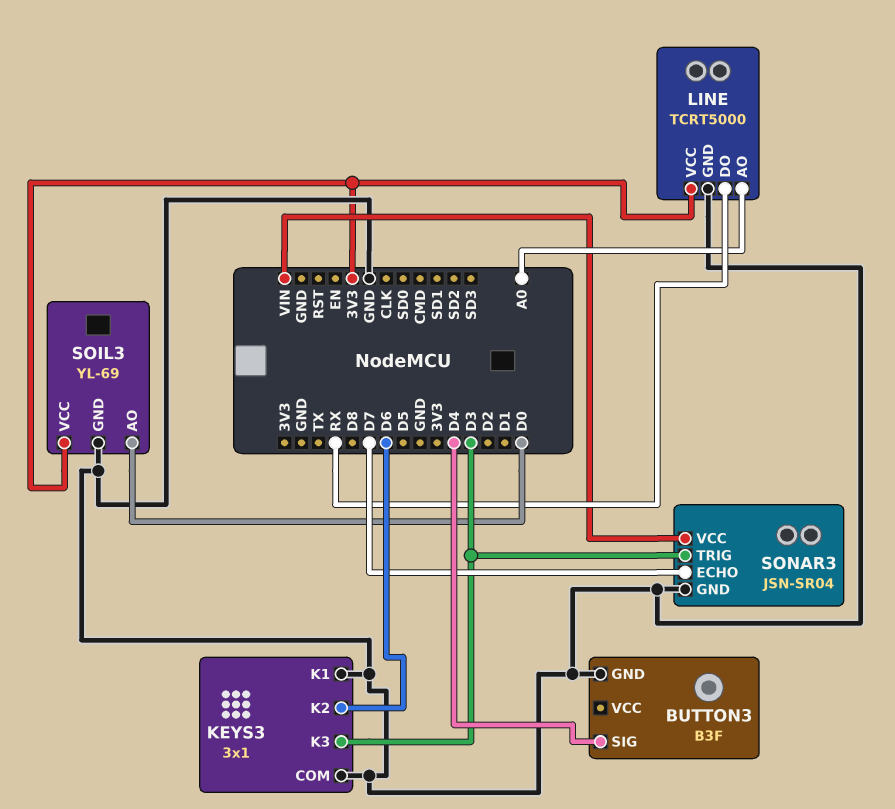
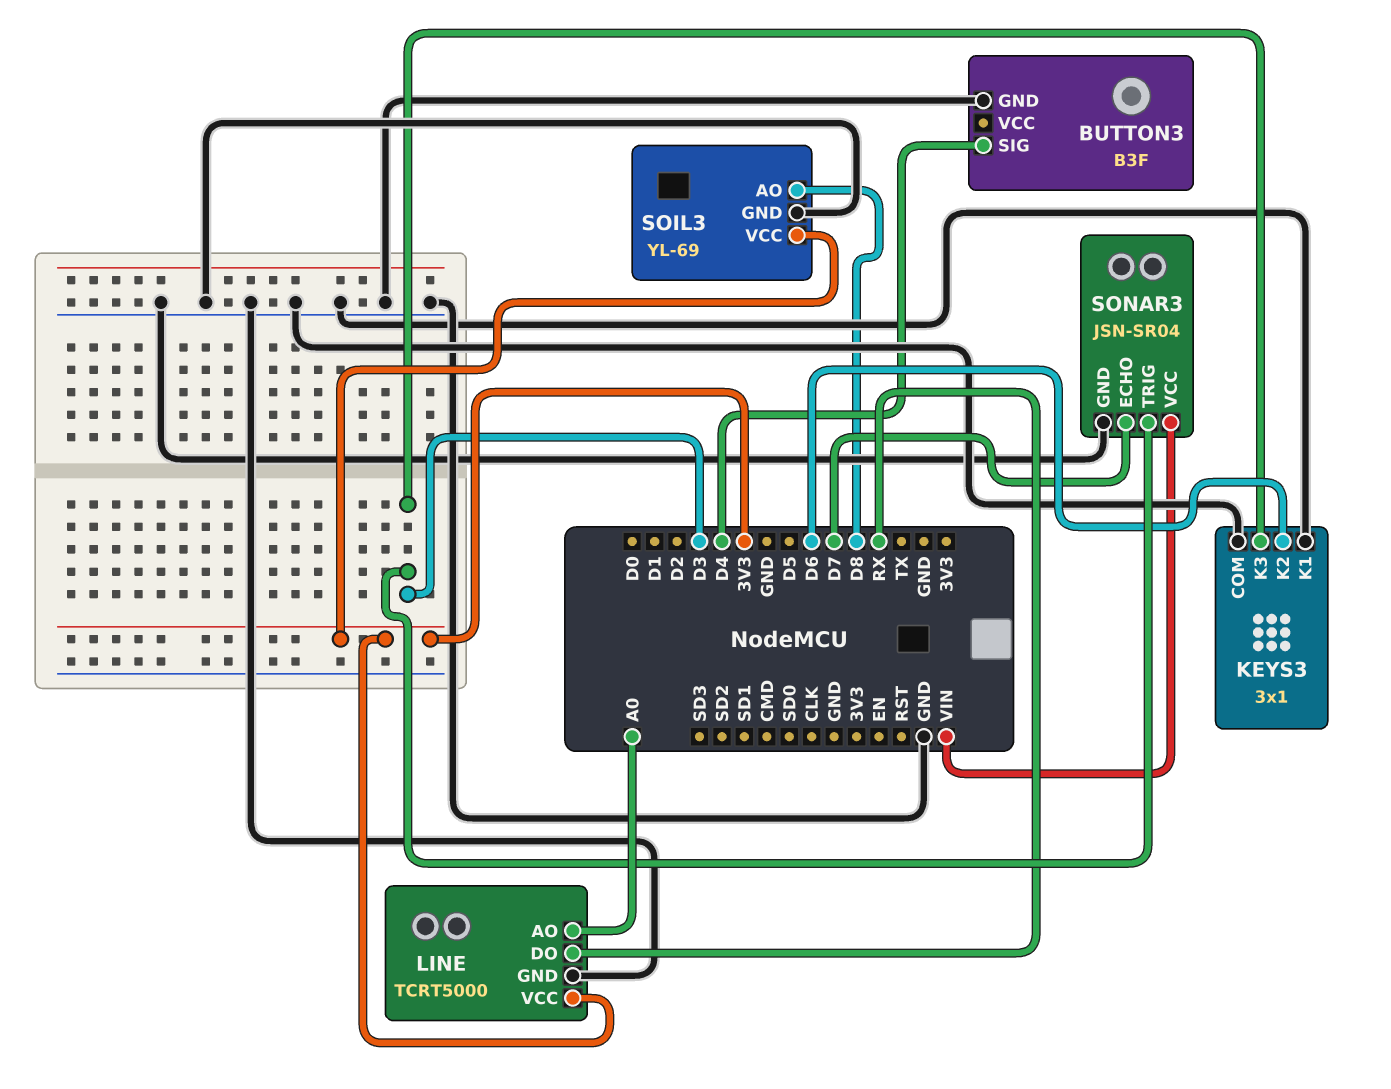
SOIL3 pin AO: D0 -> D8

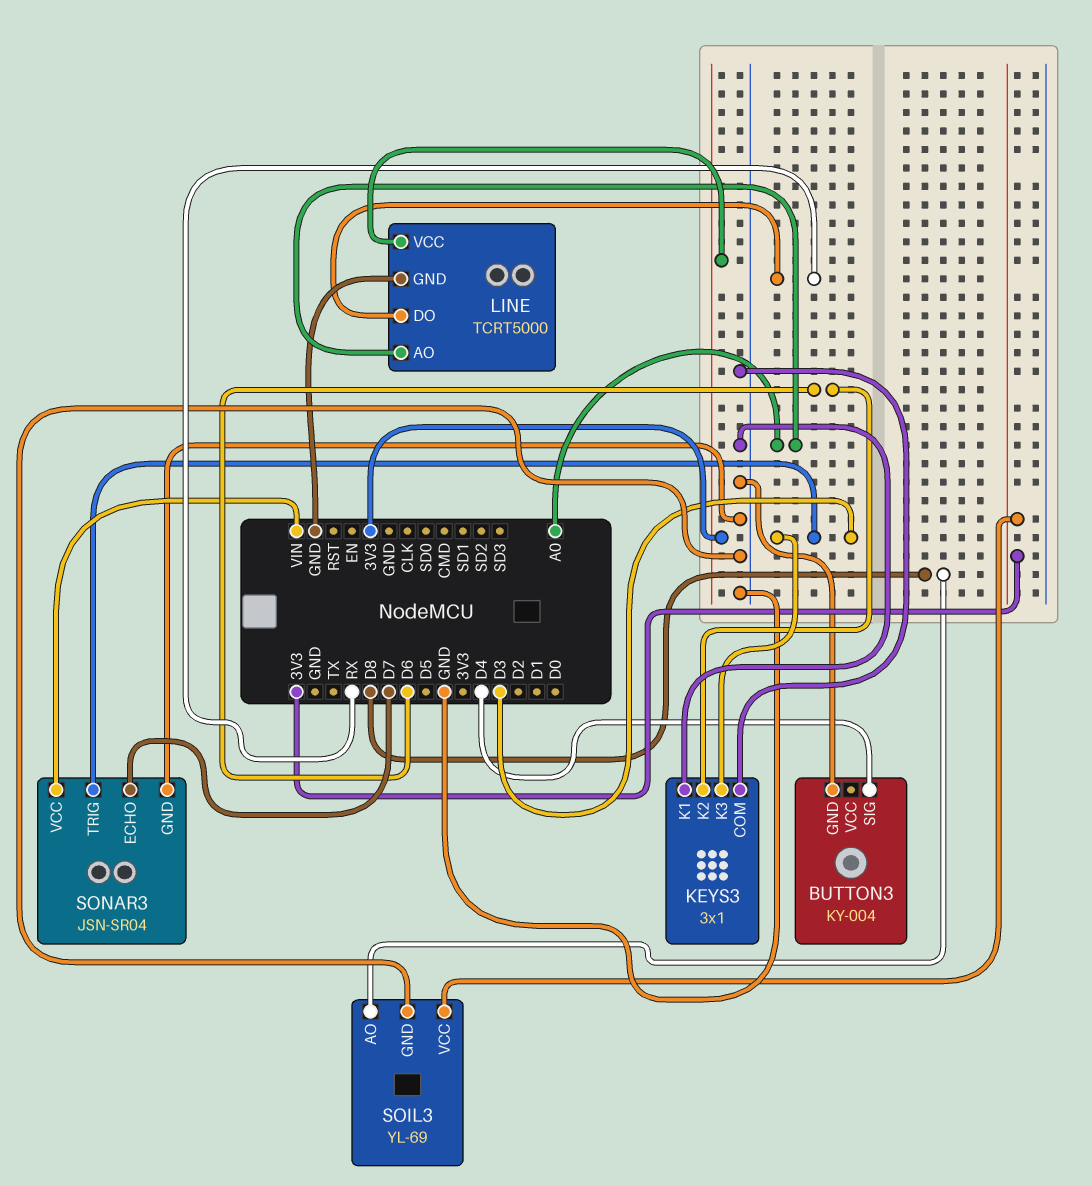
BUTTON3: B3F -> KY-004

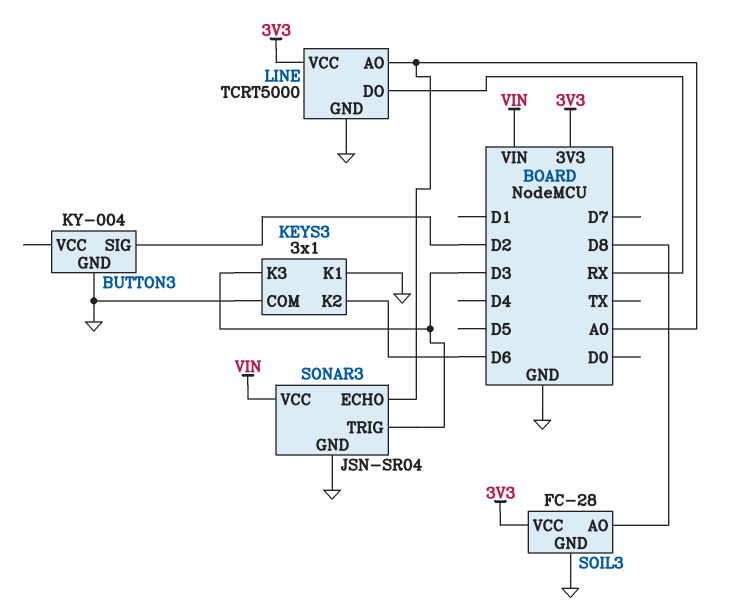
BUTTON3 pin SIG: D4 -> D2
SOIL3: YL-69 -> FC-28
SONAR3 pin ECHO: D7 -> A0

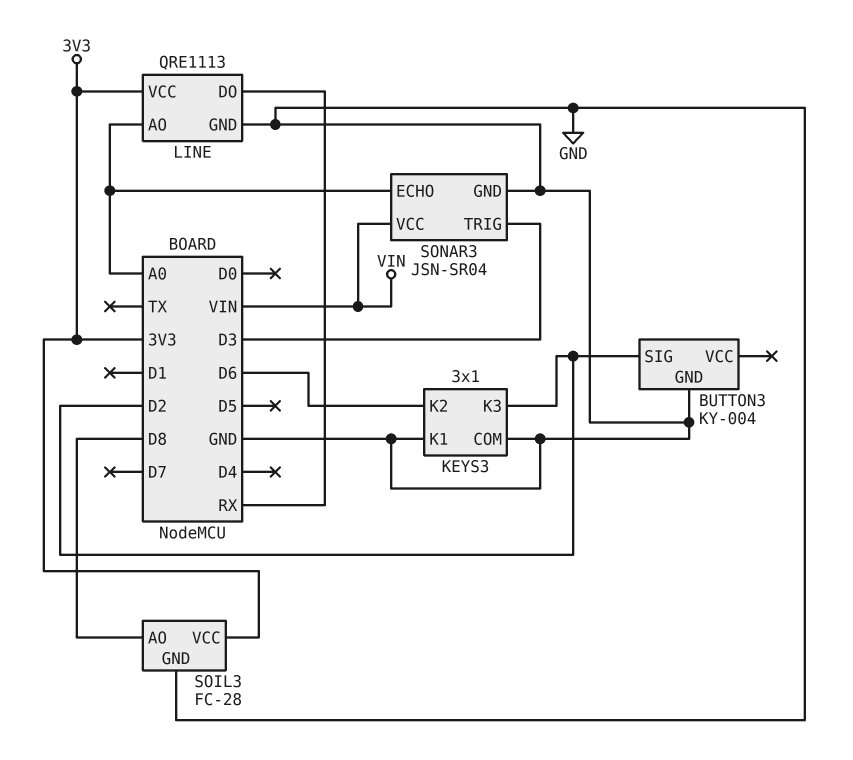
KEYS3 pin K3: D3 -> D2
LINE: TCRT5000 -> QRE1113

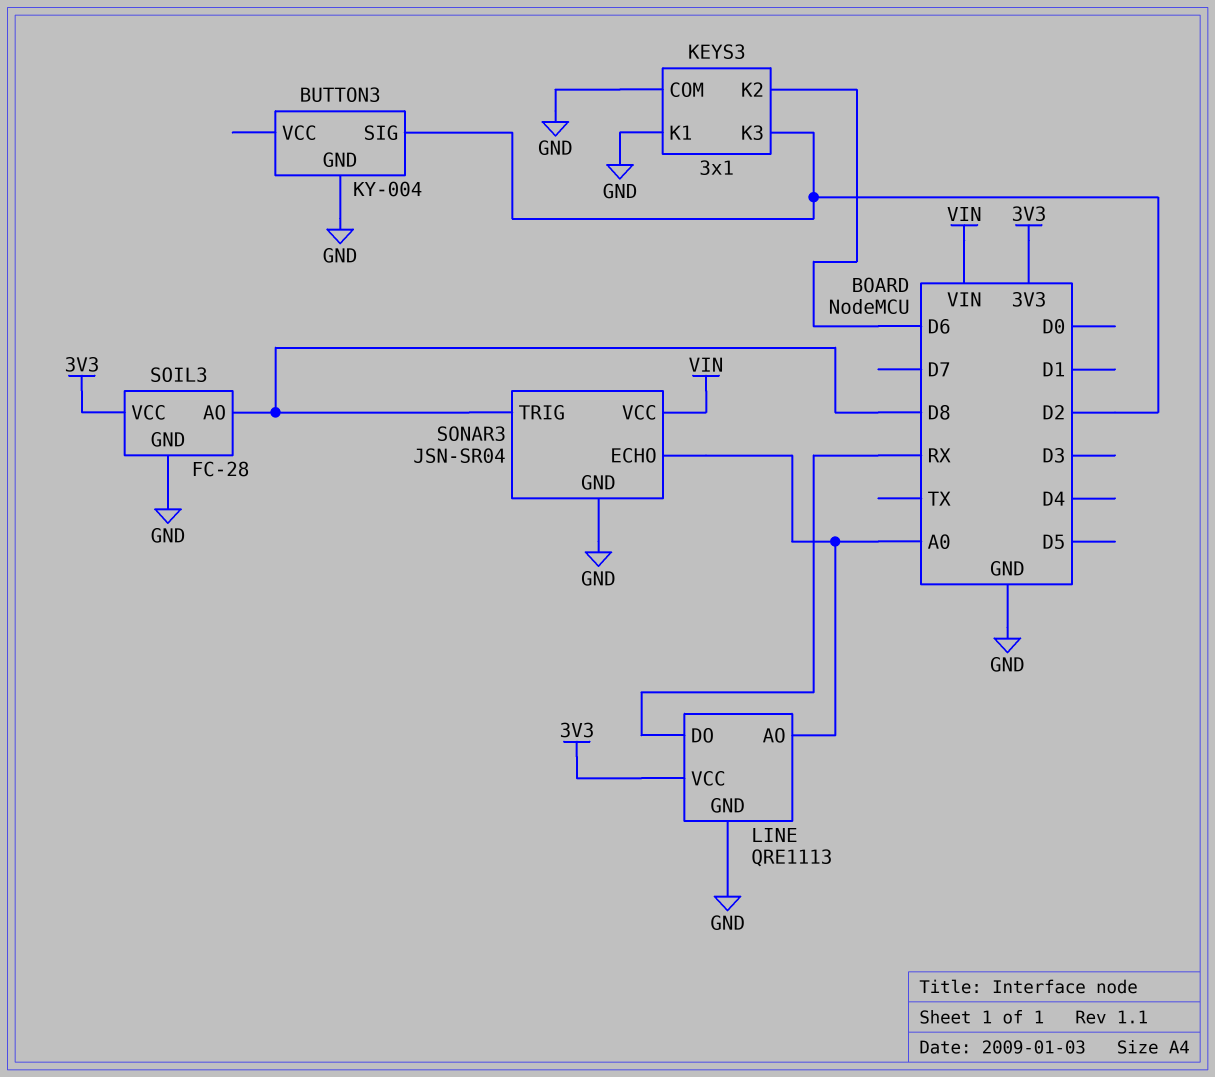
SONAR3 pin TRIG: D3 -> D8

